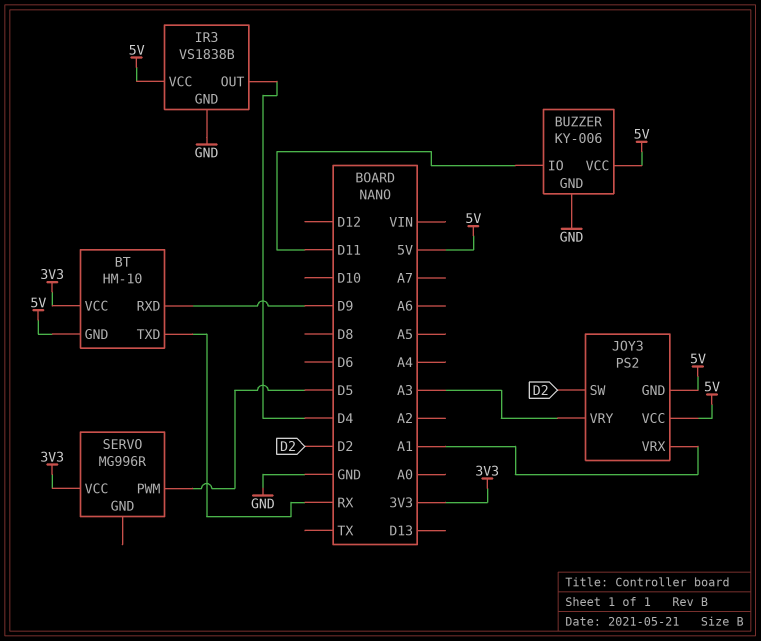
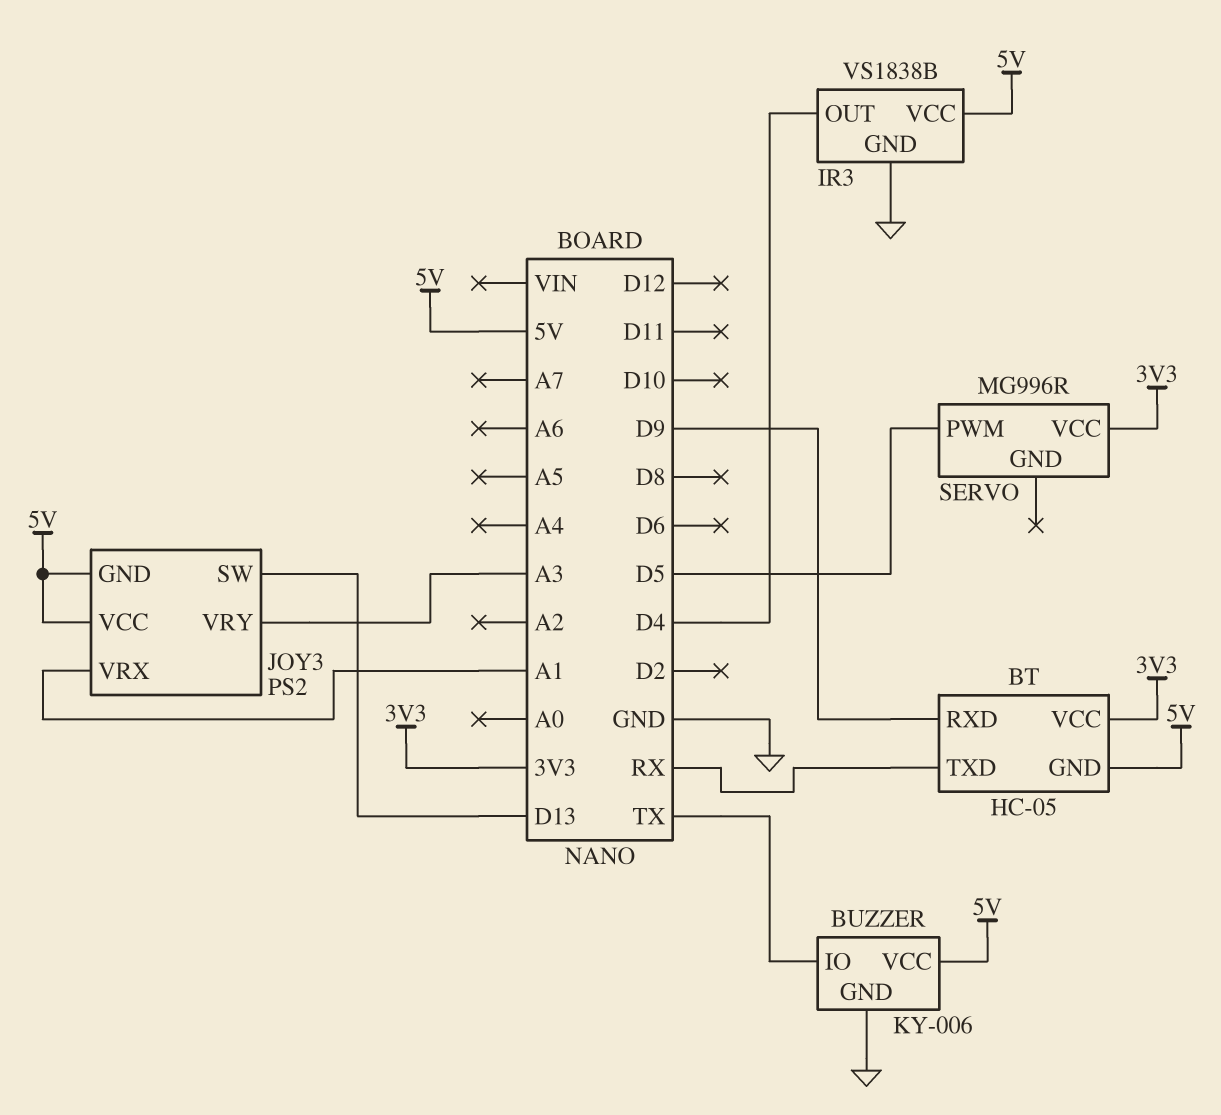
BT: HM-10 -> HC-05
BUZZER pin IO: D11 -> TX
JOY3 pin SW: D2 -> D13

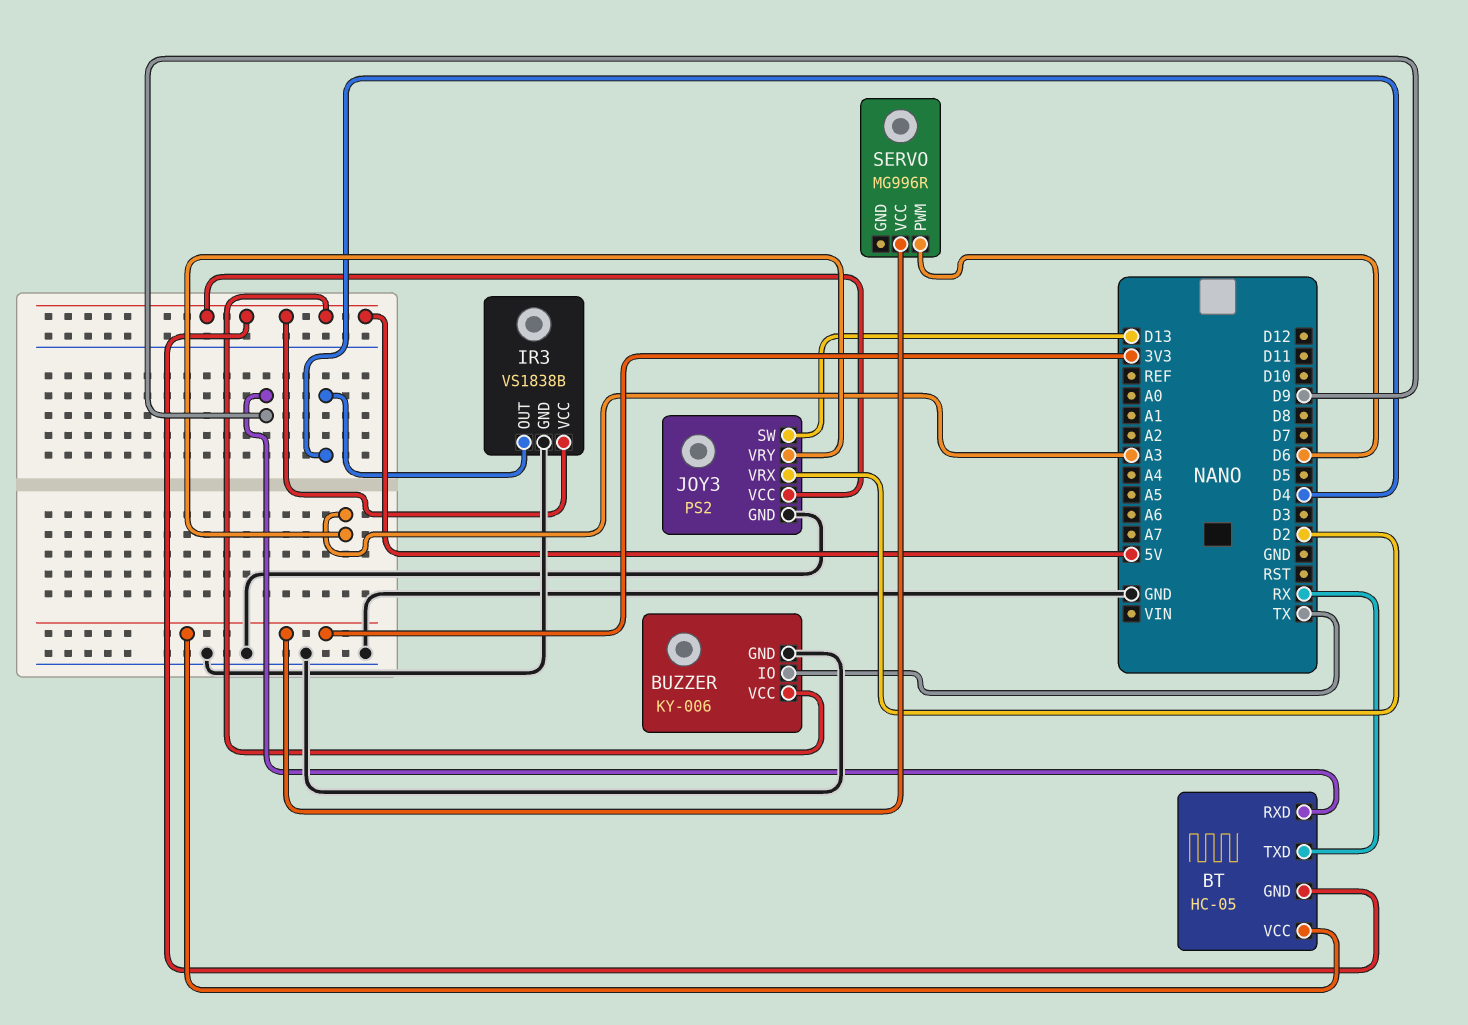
JOY3 pin GND: 5V -> GND
JOY3 pin VRX: A1 -> D2
SERVO pin PWM: D5 -> D6

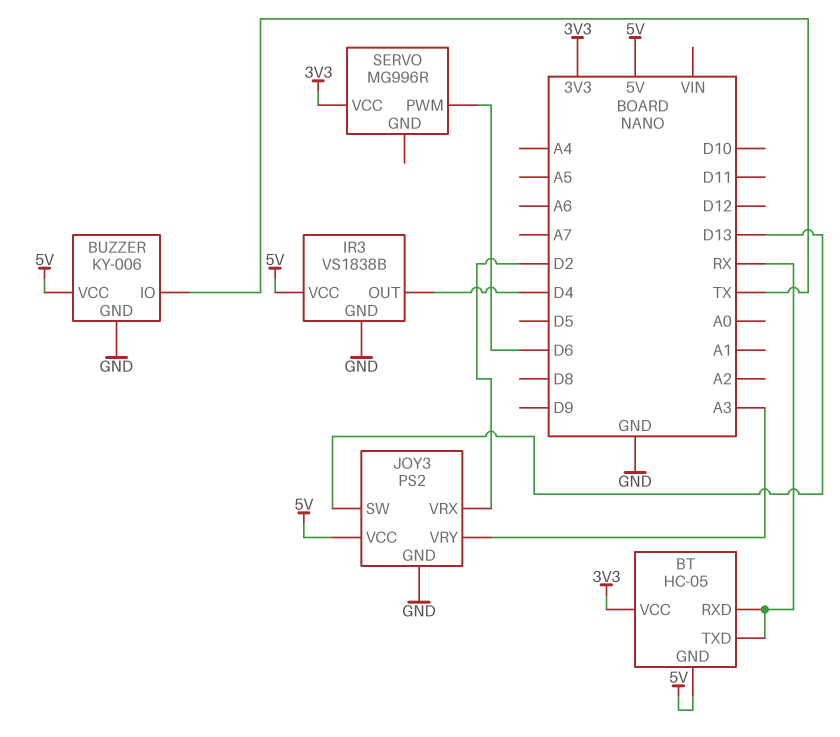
BT pin RXD: D9 -> RX

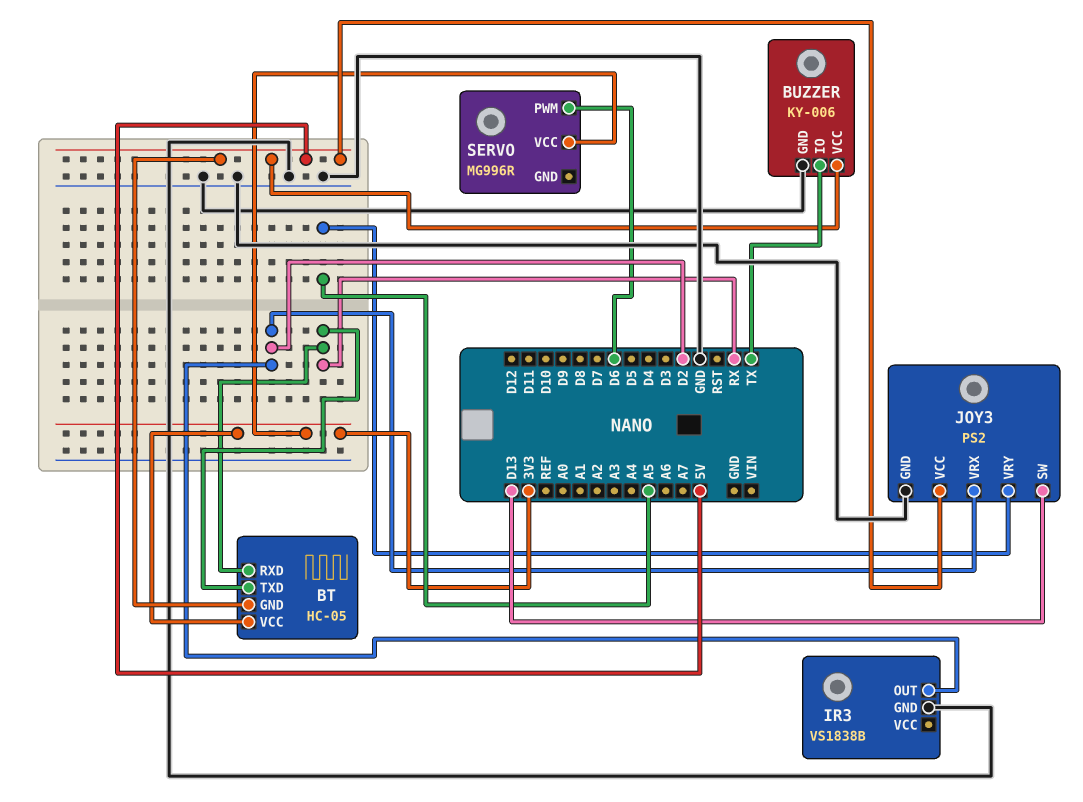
IR3 pin OUT: D4 -> D2
IR3 pin VCC: 5V -> none
JOY3 pin VRY: A3 -> A5

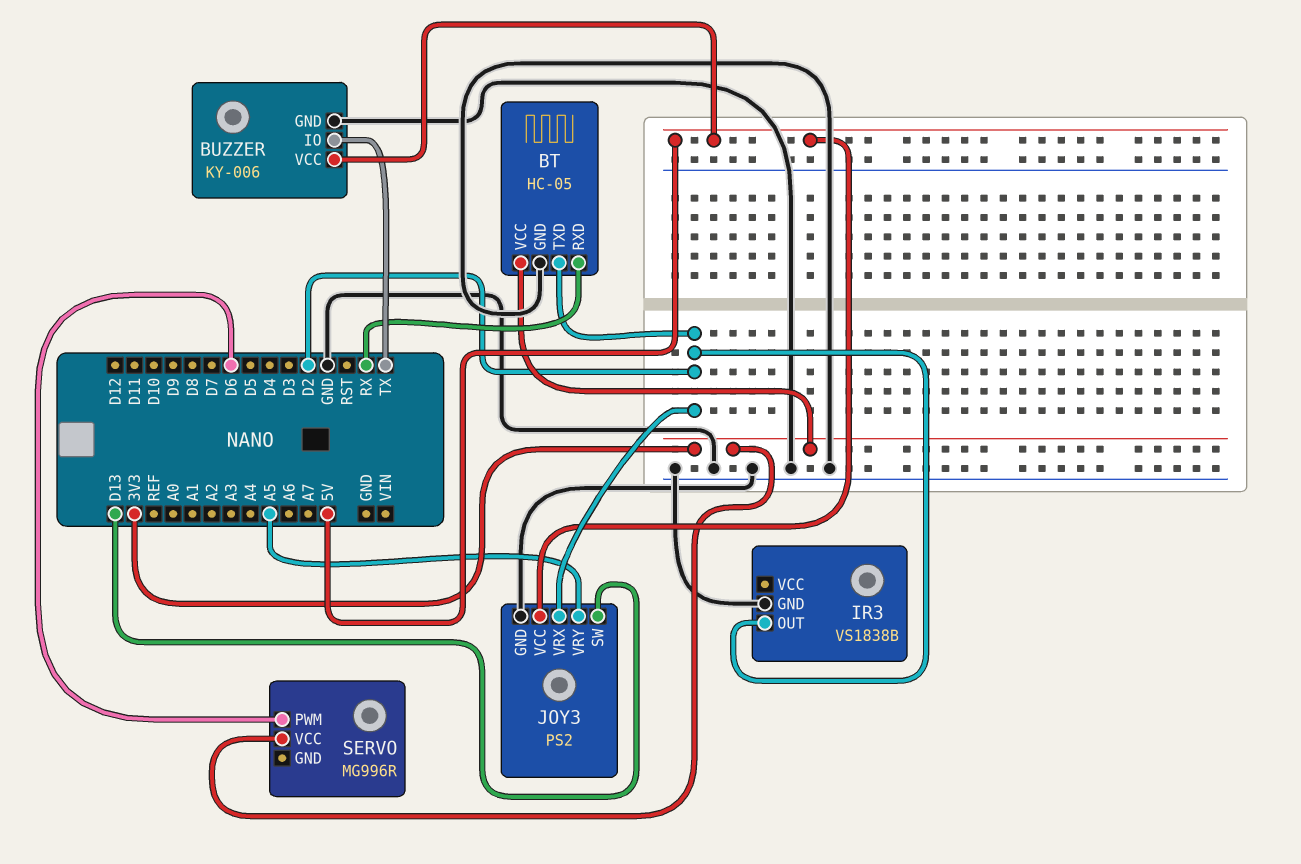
BT pin GND: 5V -> GND
BT pin TXD: RX -> D2

